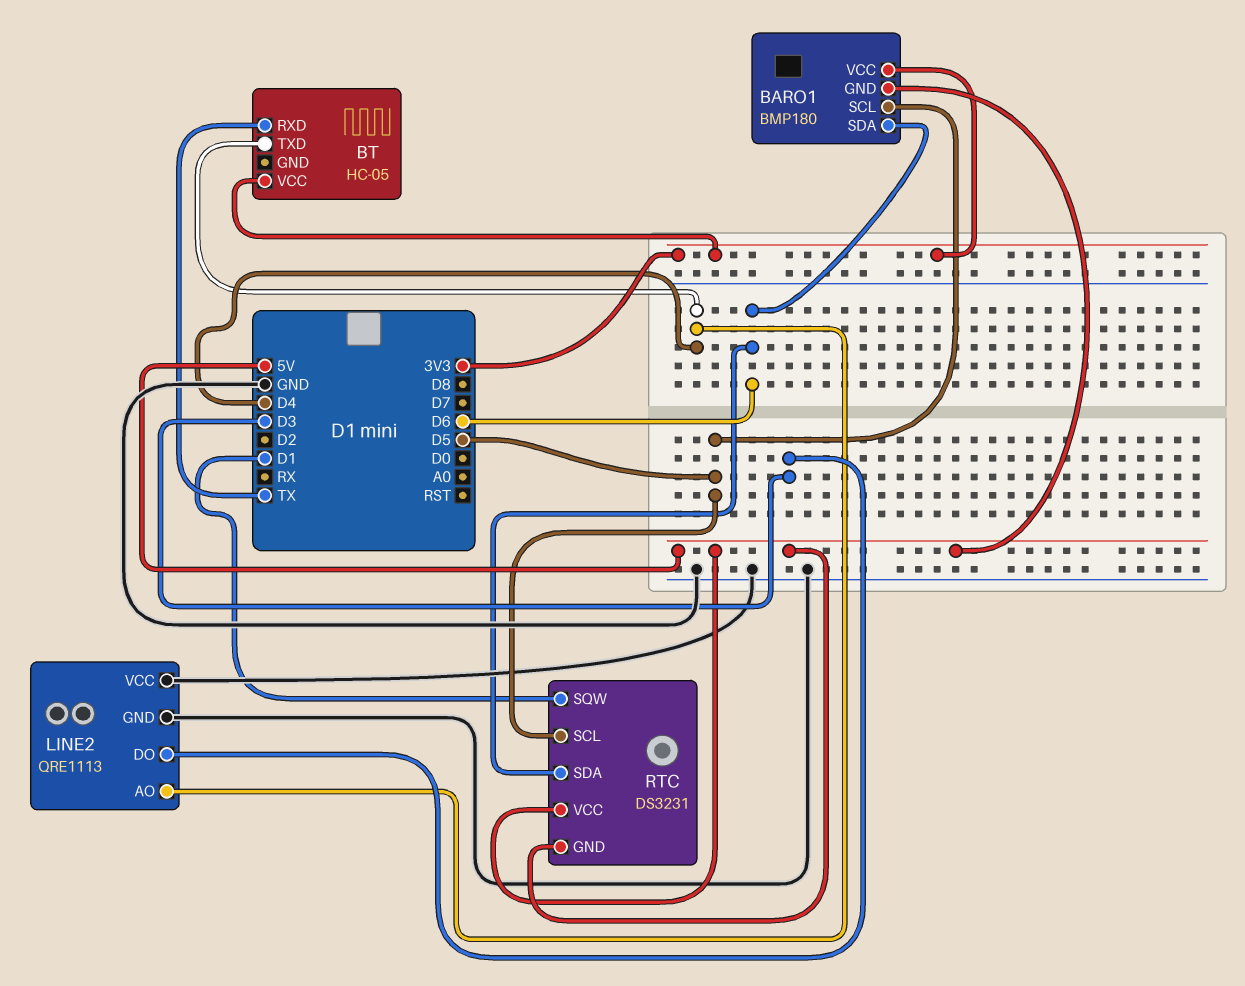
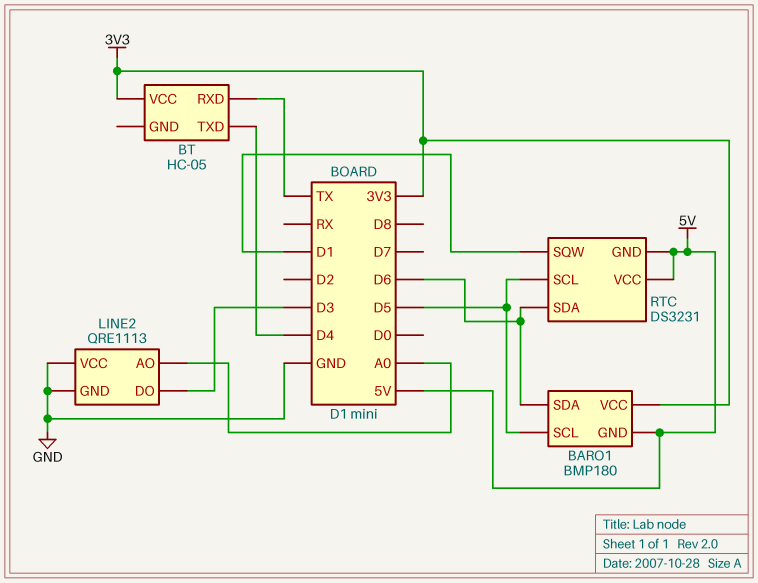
LINE2 pin AO: D4 -> A0

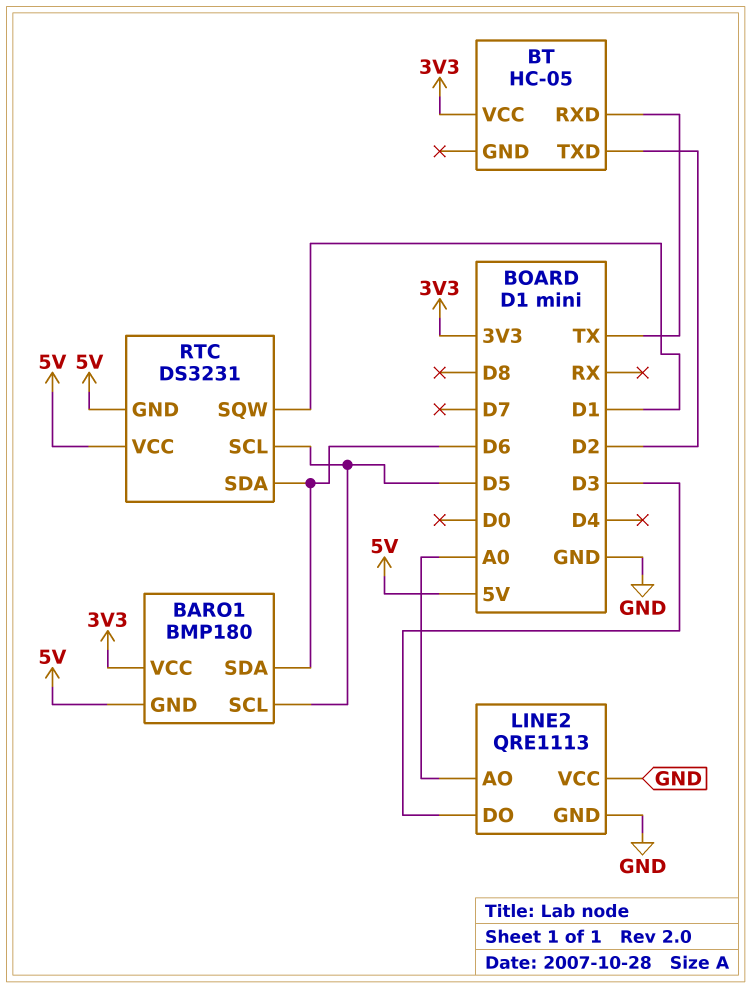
BT pin TXD: D4 -> D2

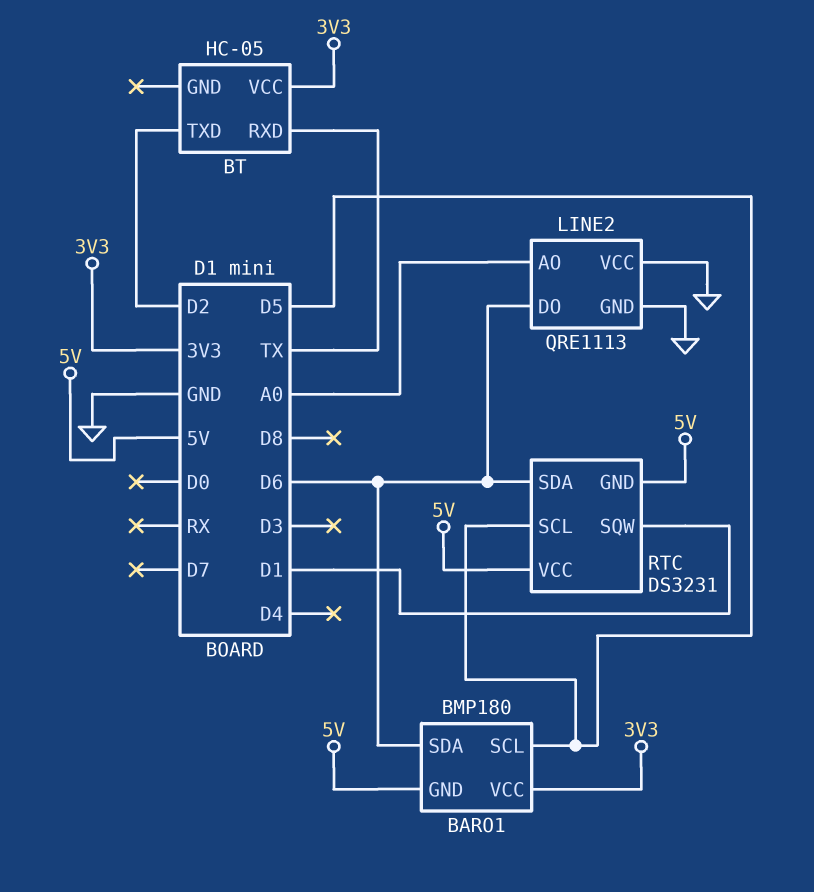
LINE2 pin DO: D3 -> D6

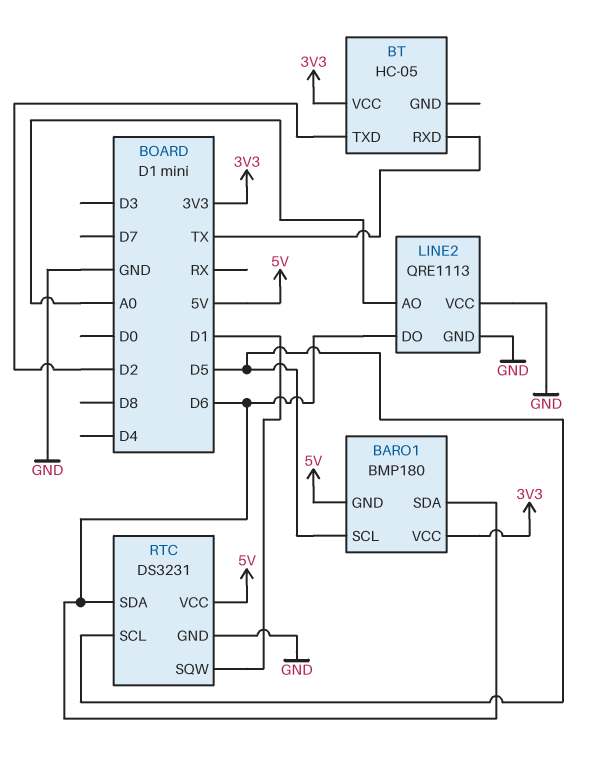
RTC pin GND: 5V -> GND

